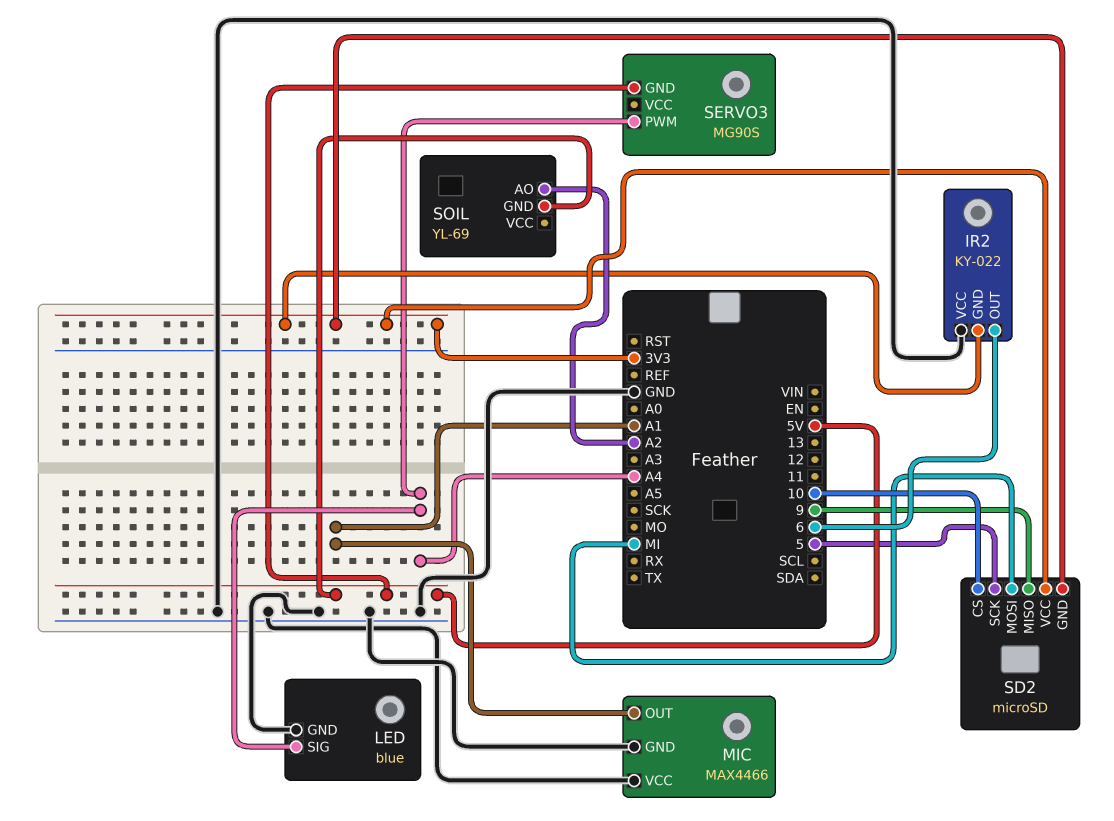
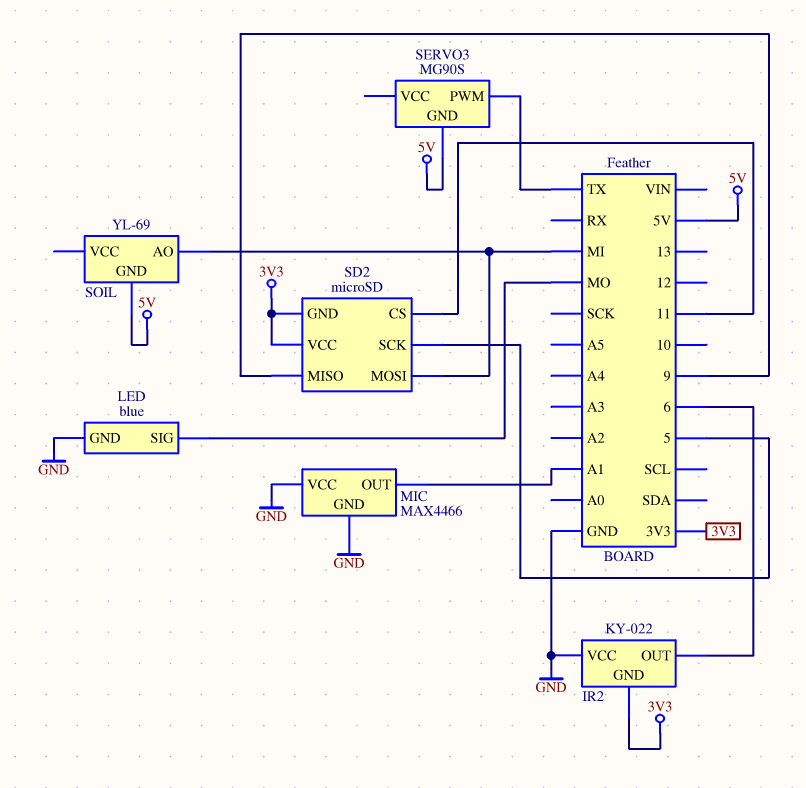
LED pin SIG: A4 -> MO
SD2 pin CS: 10 -> 11
SERVO3 pin PWM: A4 -> TX
SOIL pin AO: A2 -> MI

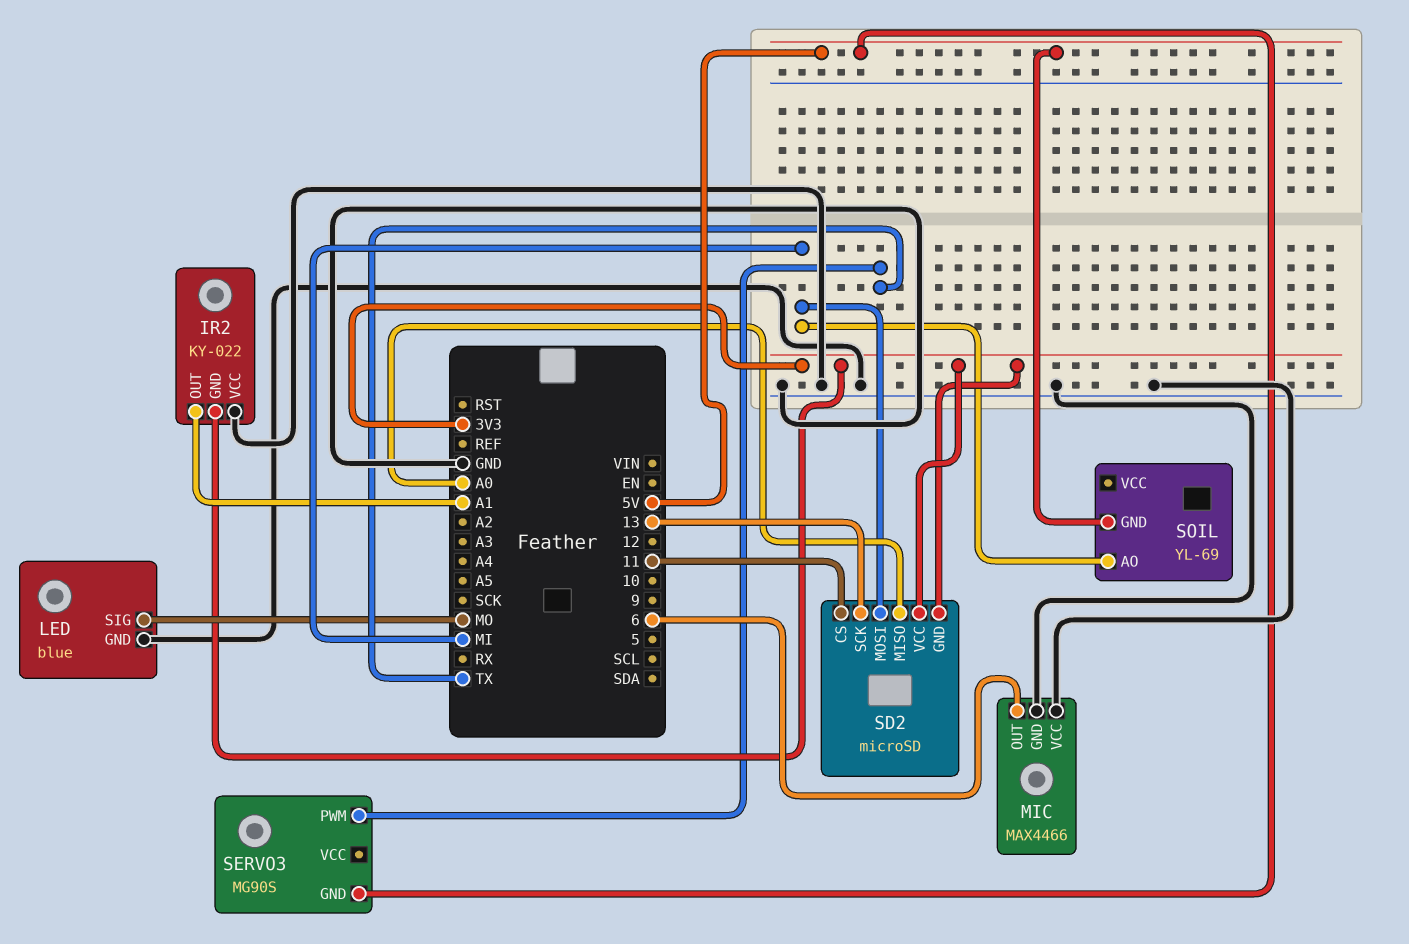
IR2 pin OUT: 6 -> A1
MIC pin OUT: A1 -> 6
SD2 pin MISO: 9 -> A0
SD2 pin SCK: 5 -> 13

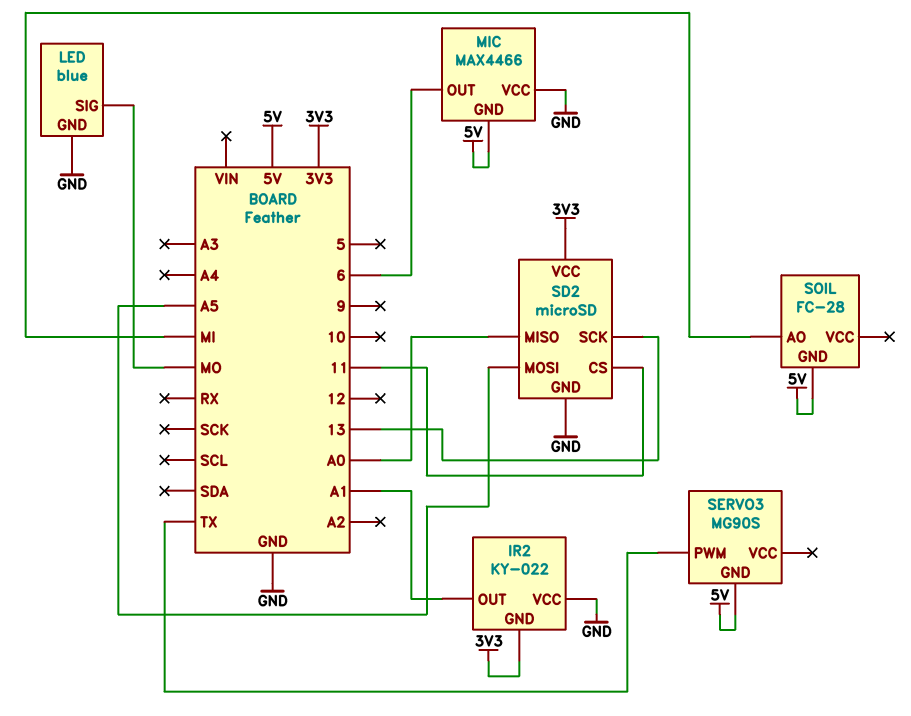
MIC pin GND: GND -> 5V
SD2 pin GND: 3V3 -> GND
SD2 pin MOSI: MI -> A5
SOIL: YL-69 -> FC-28

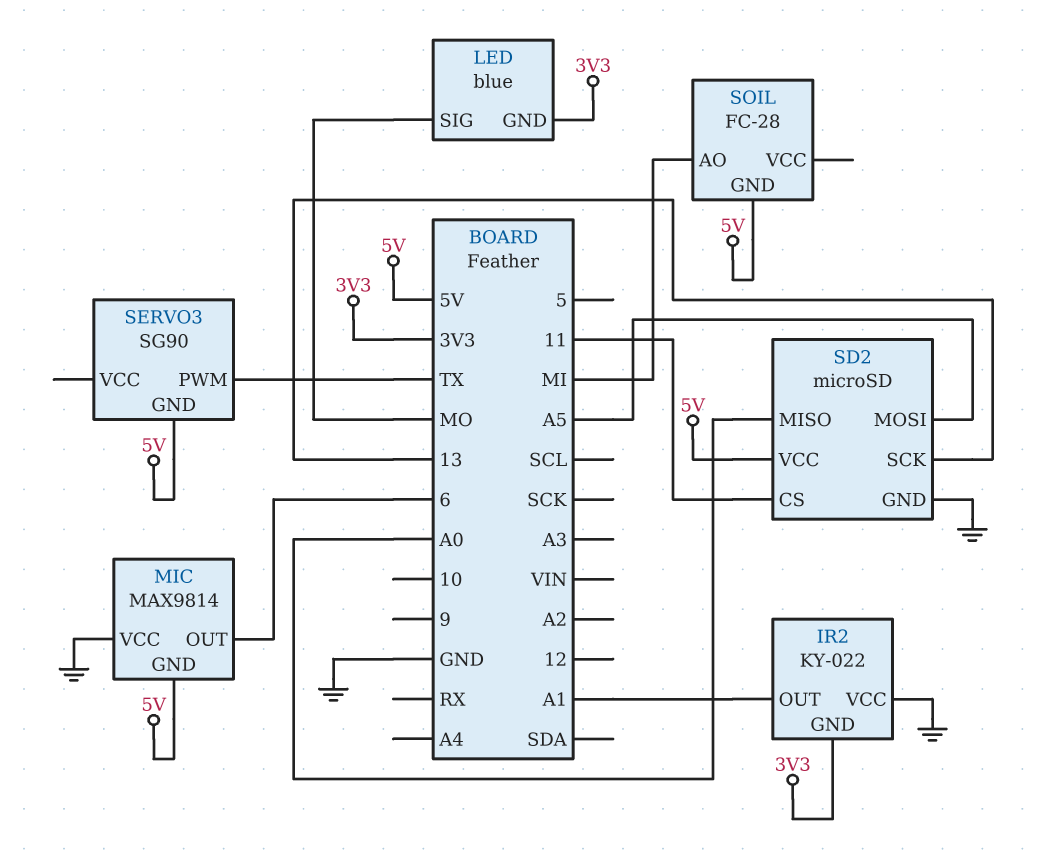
LED pin GND: GND -> 3V3
MIC: MAX4466 -> MAX9814
SD2 pin VCC: 3V3 -> 5V
SERVO3: MG90S -> SG90

